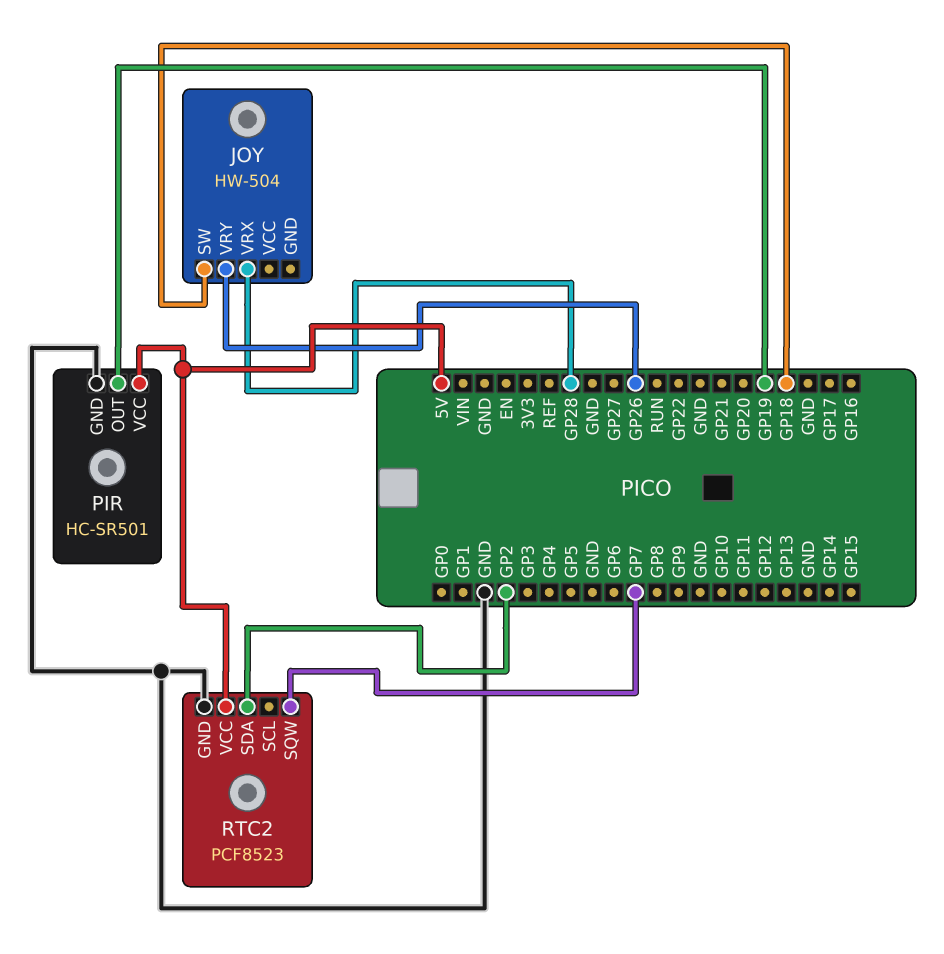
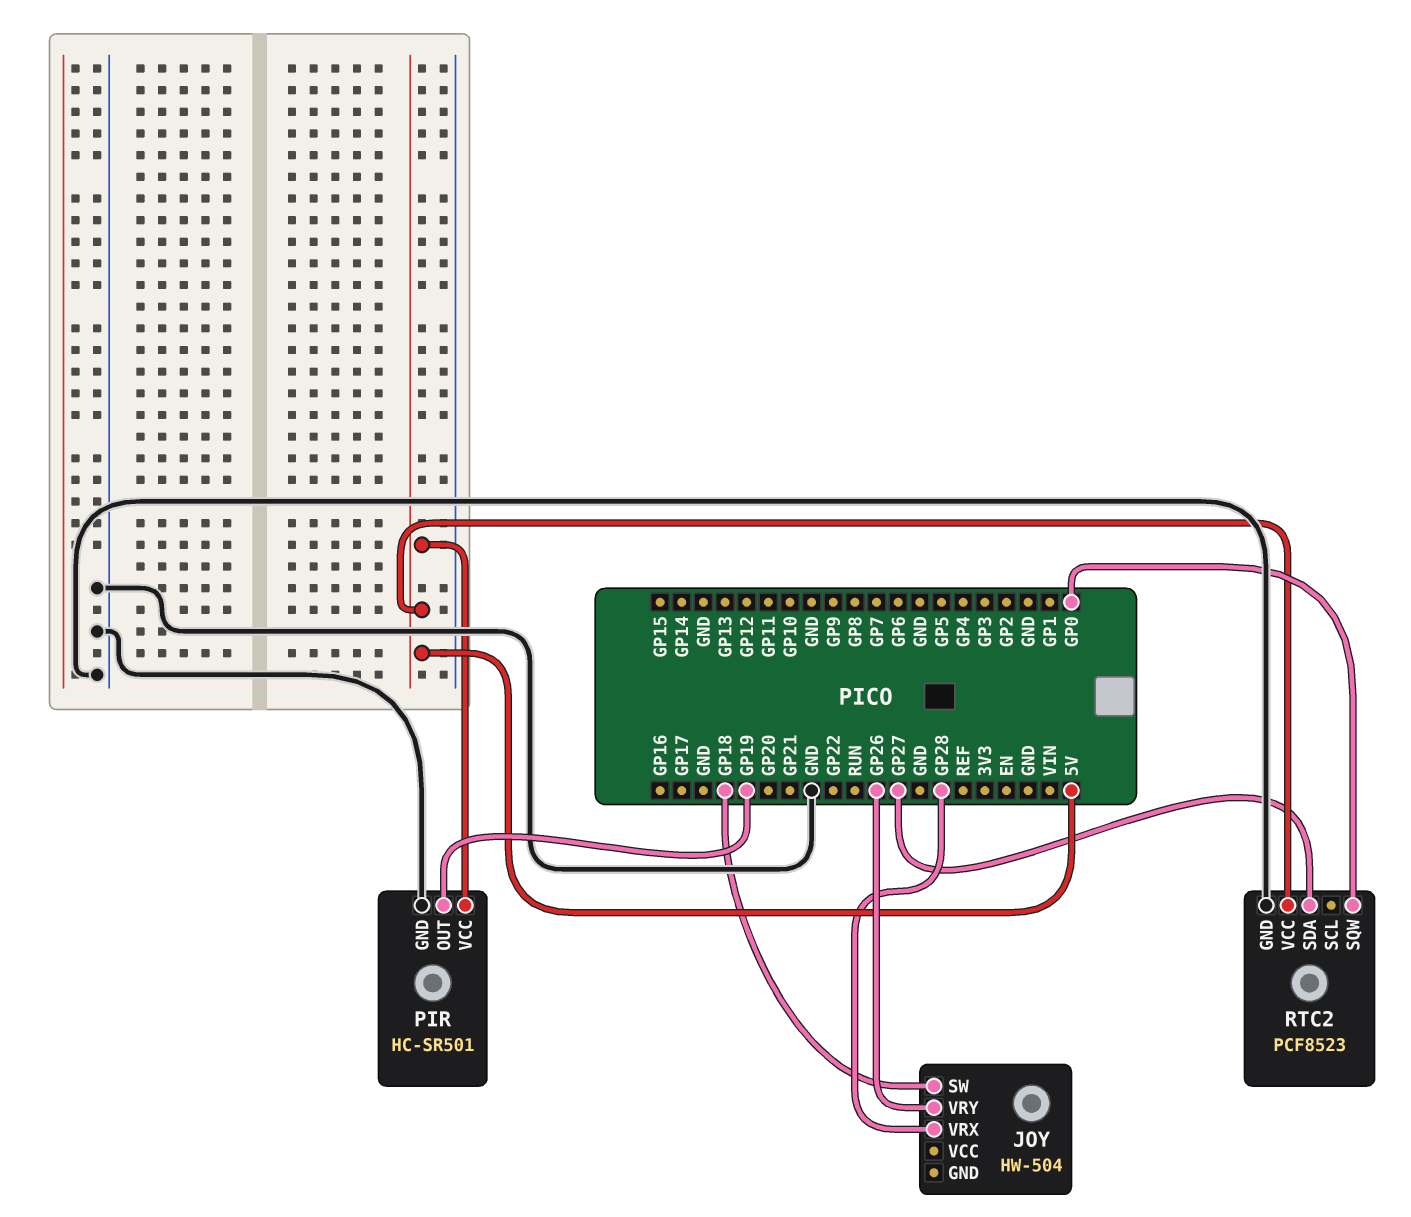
RTC2 pin SDA: GP2 -> GP27
RTC2 pin SQW: GP7 -> GP0

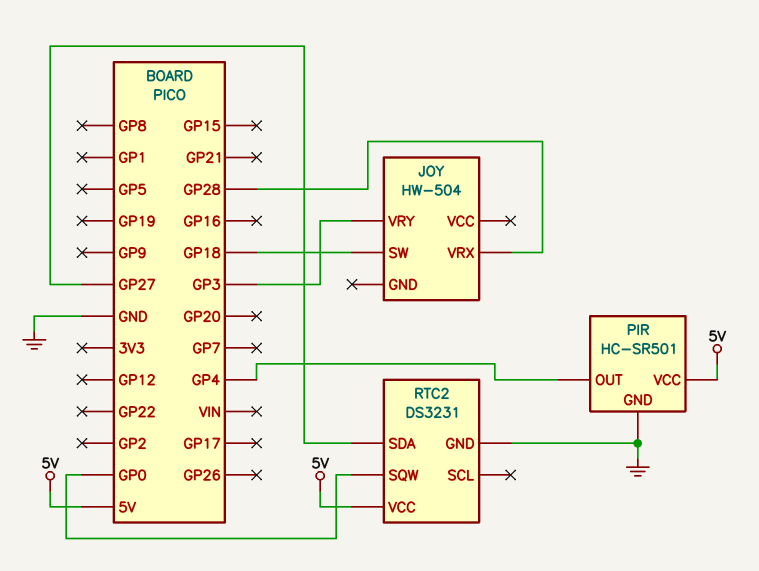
JOY pin VRY: GP26 -> GP3
PIR pin OUT: GP19 -> GP4
RTC2: PCF8523 -> DS3231

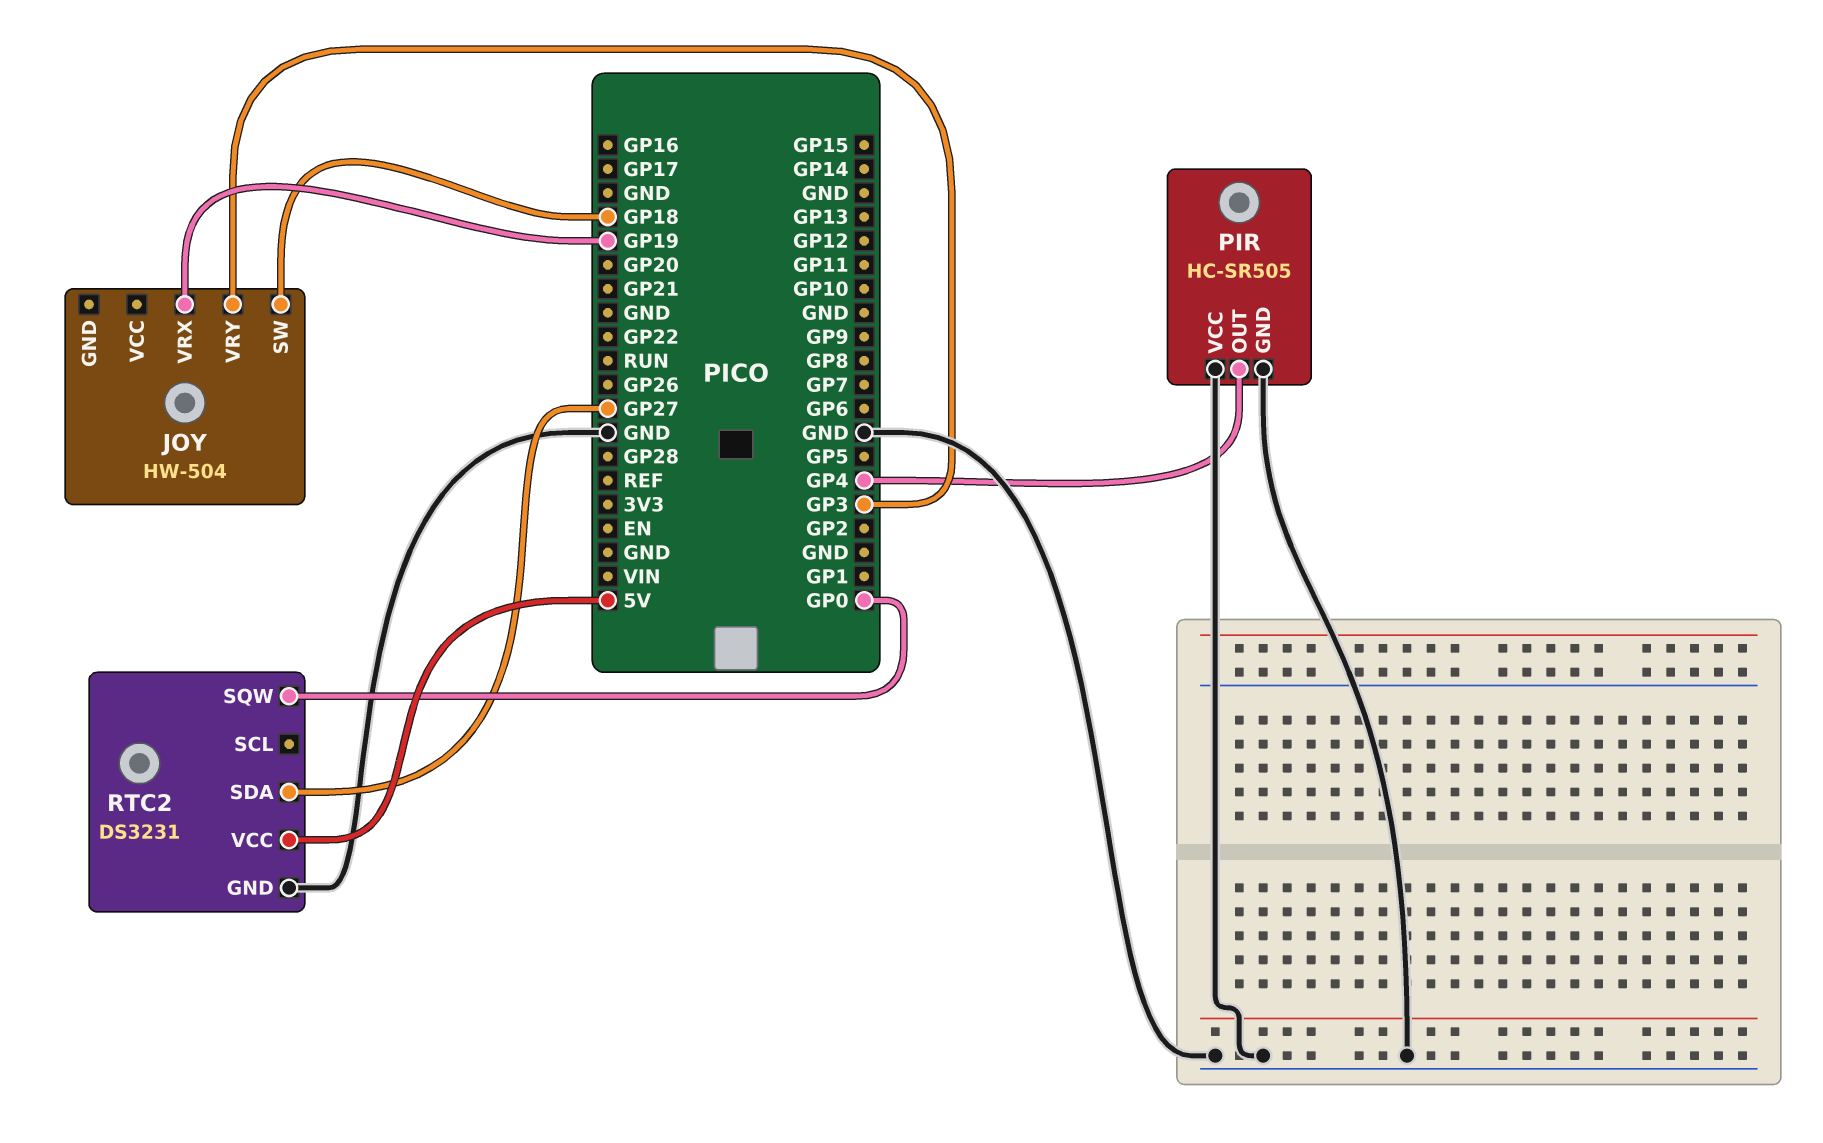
JOY pin VRX: GP28 -> GP19
PIR: HC-SR501 -> HC-SR505
PIR pin VCC: 5V -> GND

